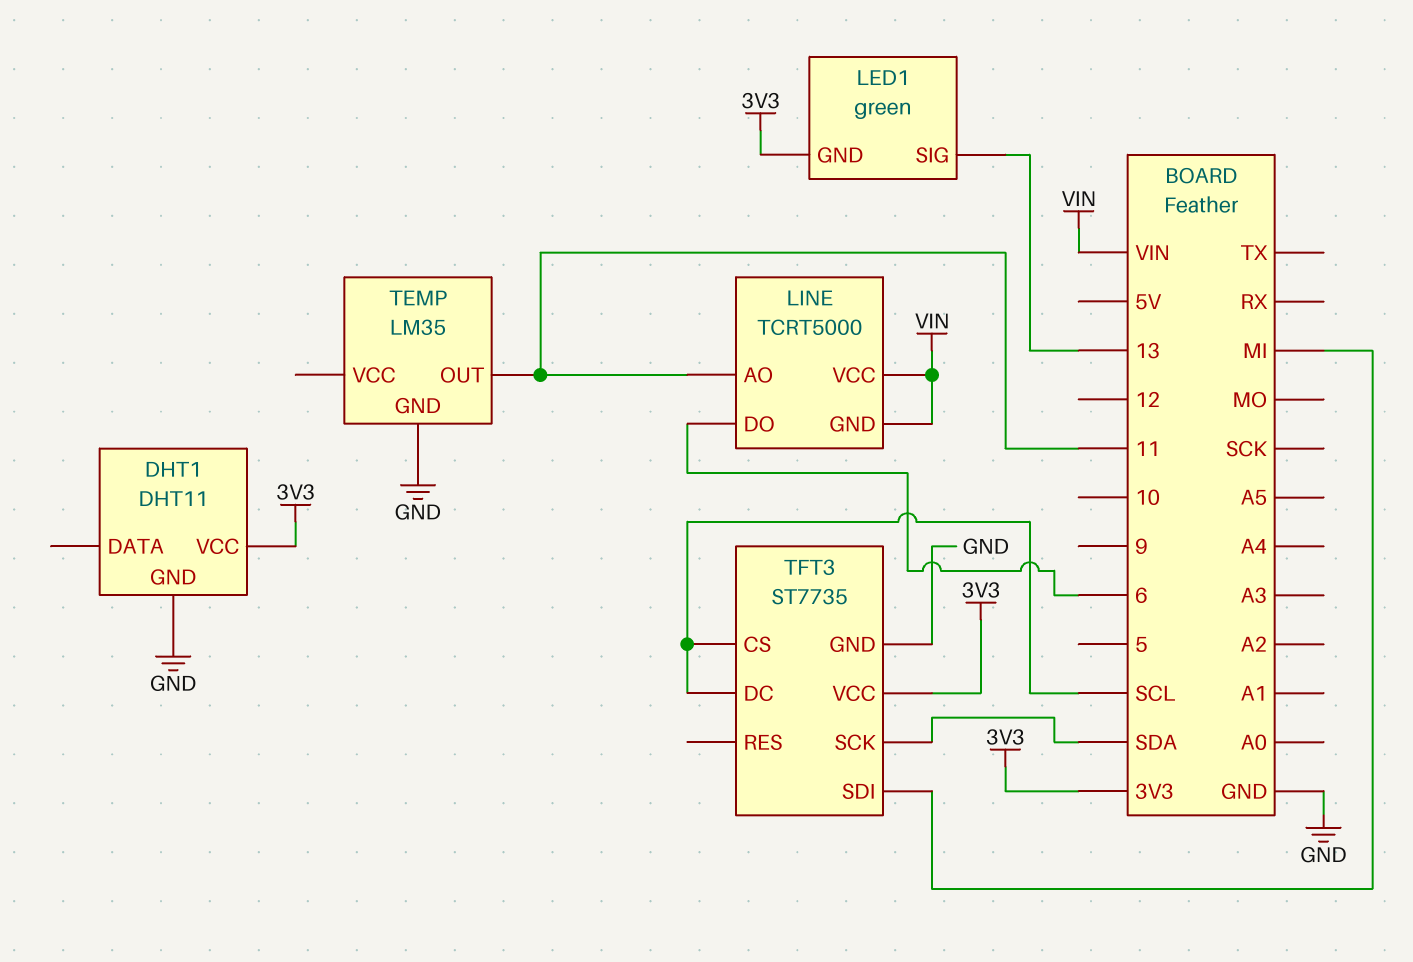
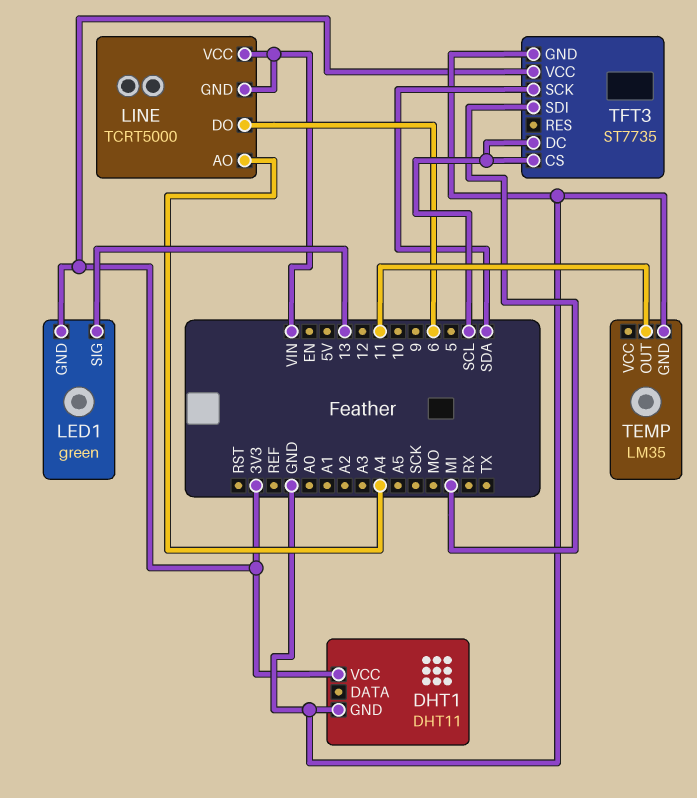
LINE pin AO: 11 -> A4

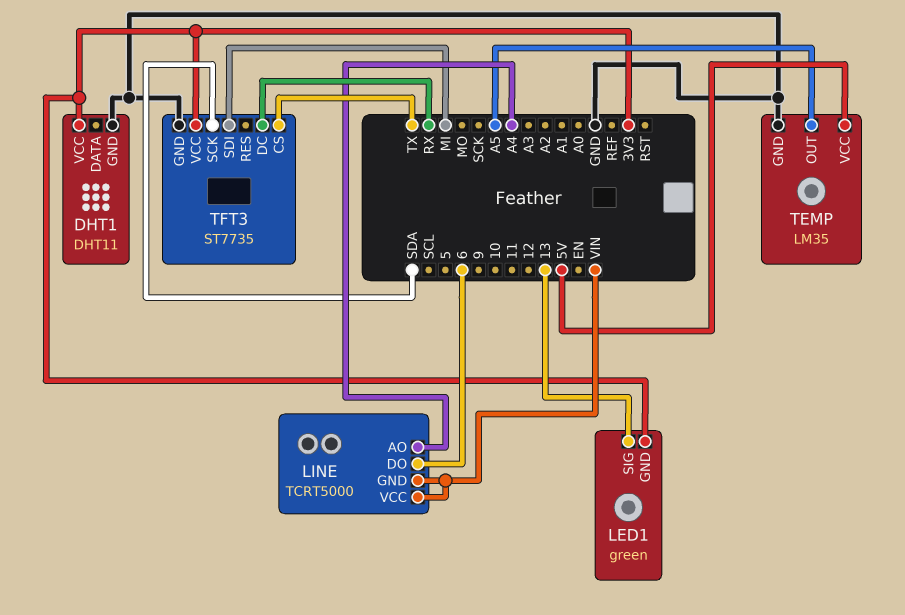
TEMP pin OUT: 11 -> A5
TEMP pin VCC: none -> 5V
TFT3 pin CS: SCL -> TX
TFT3 pin DC: SCL -> RX

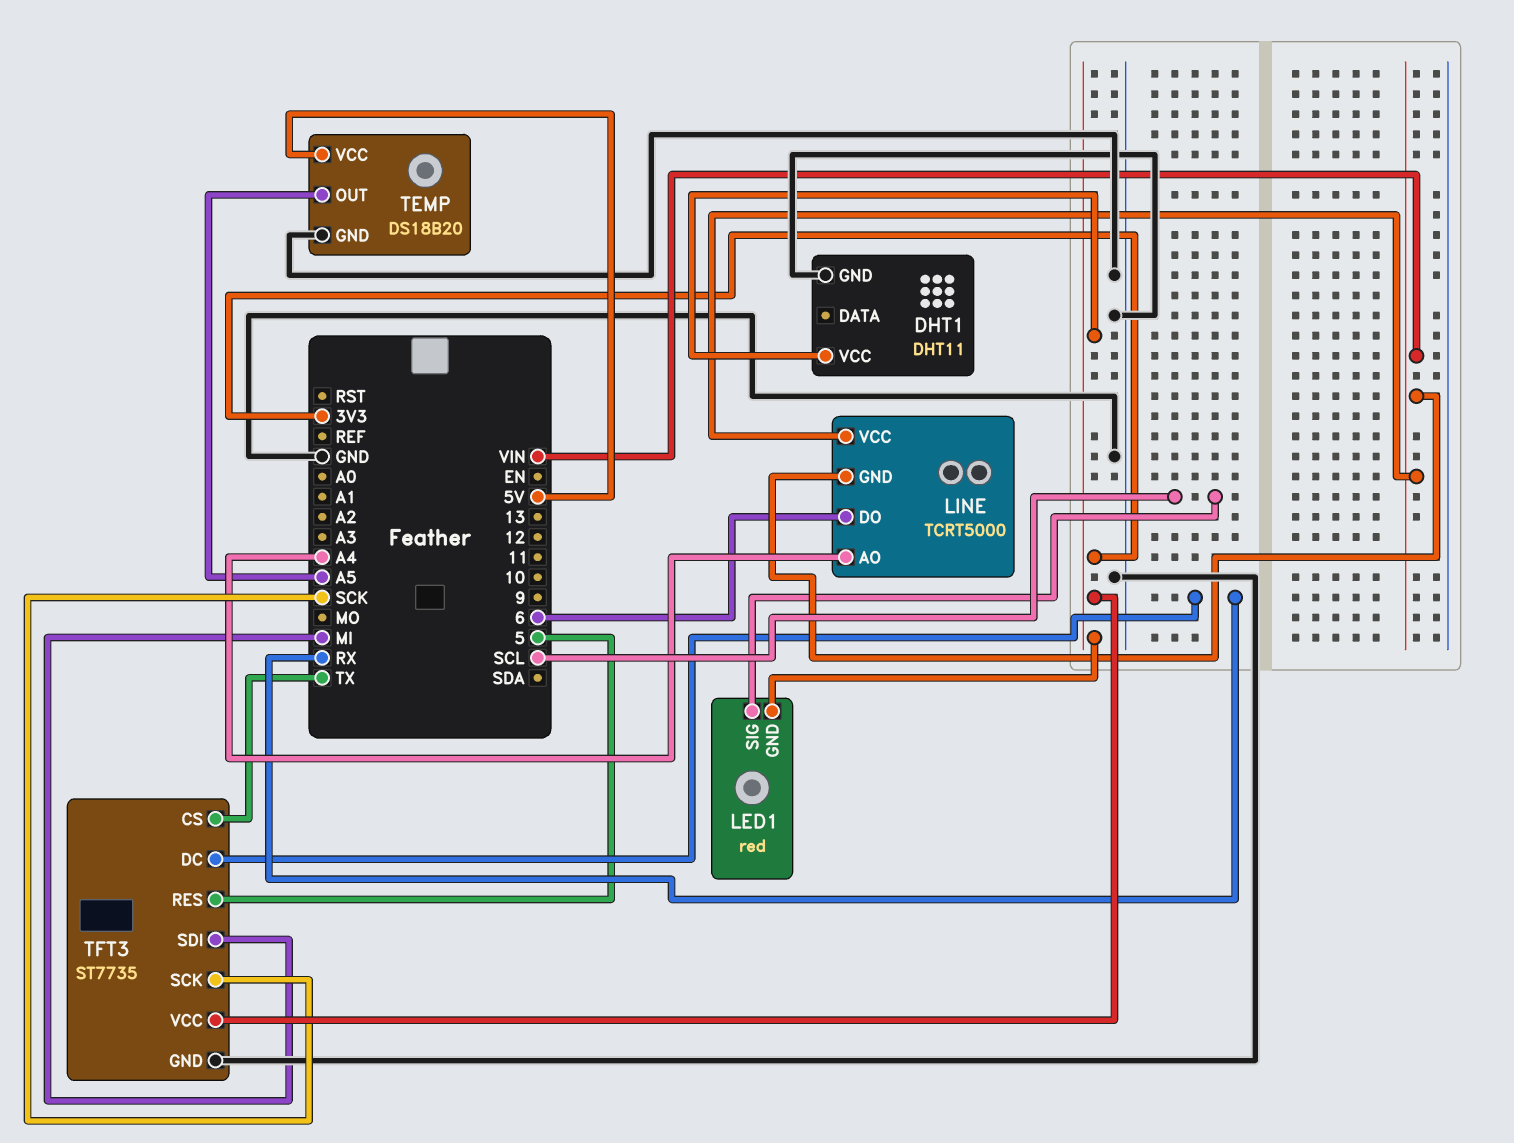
LED1: green -> red
LED1 pin SIG: 13 -> SCL
TEMP: LM35 -> DS18B20
TFT3 pin RES: none -> 5
TFT3 pin SCK: SDA -> SCK

